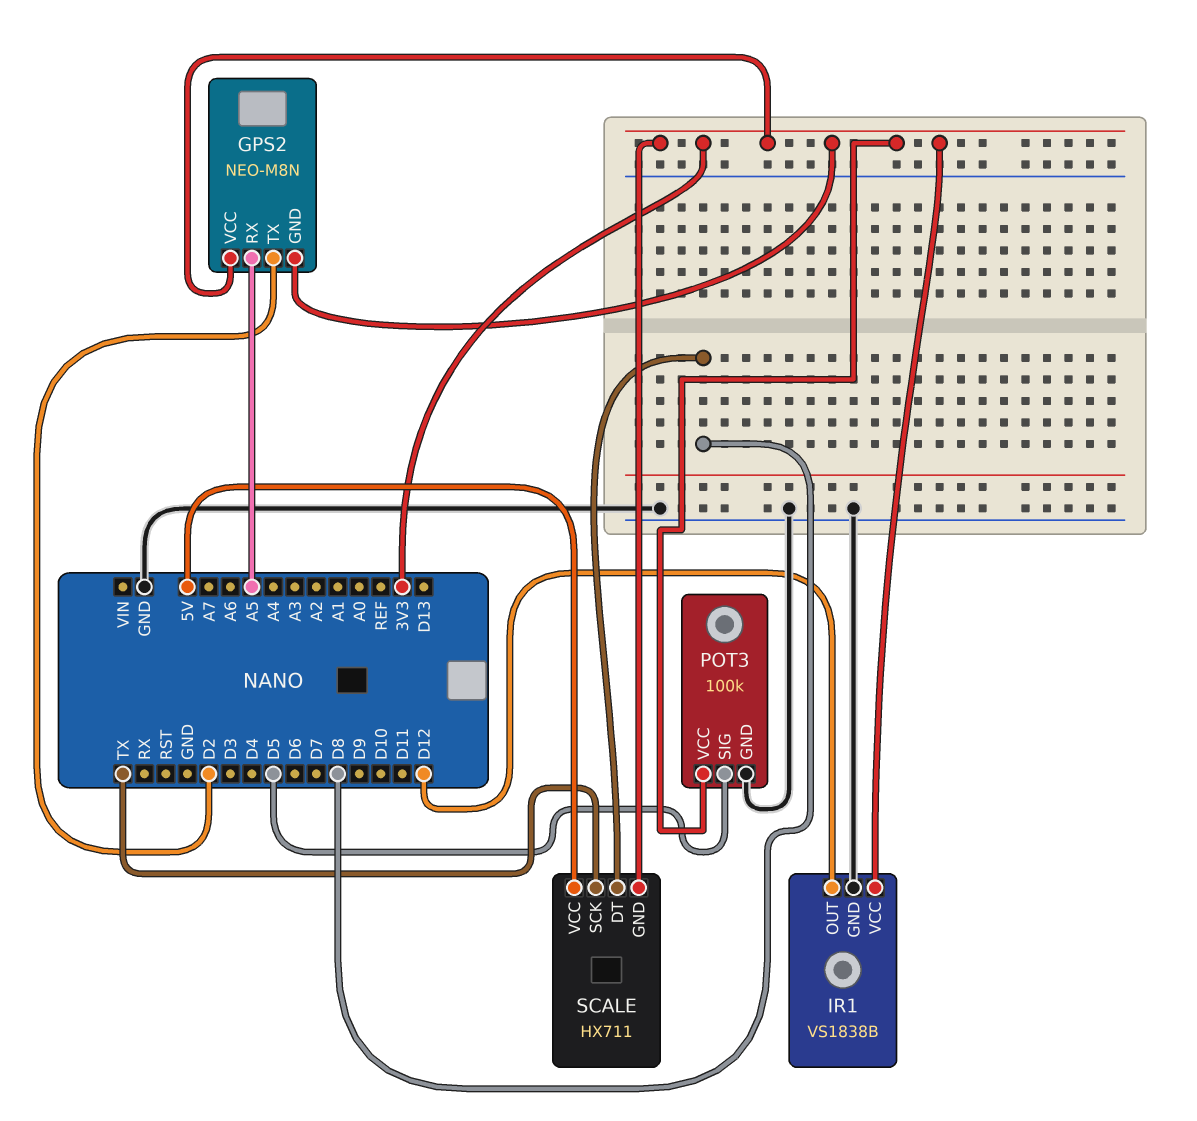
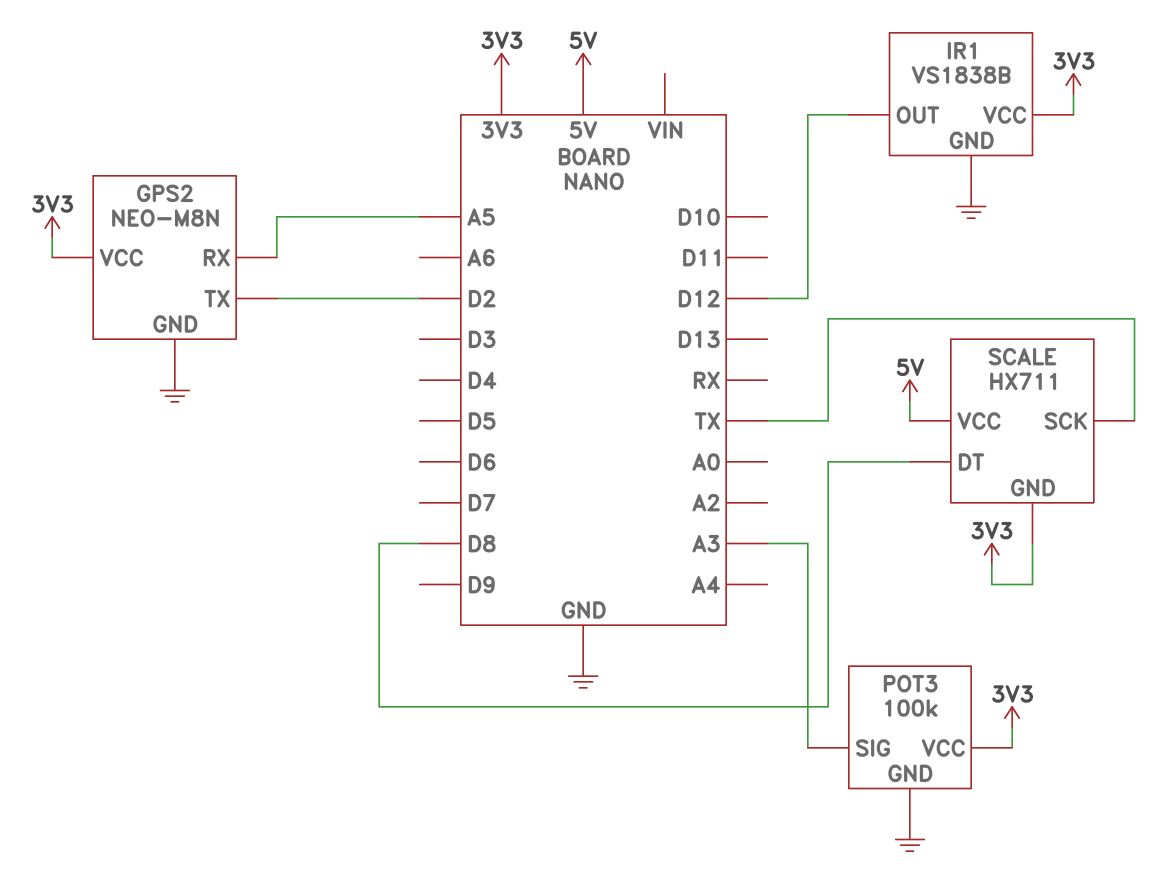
GPS2 pin GND: 3V3 -> GND
POT3 pin SIG: D5 -> A3

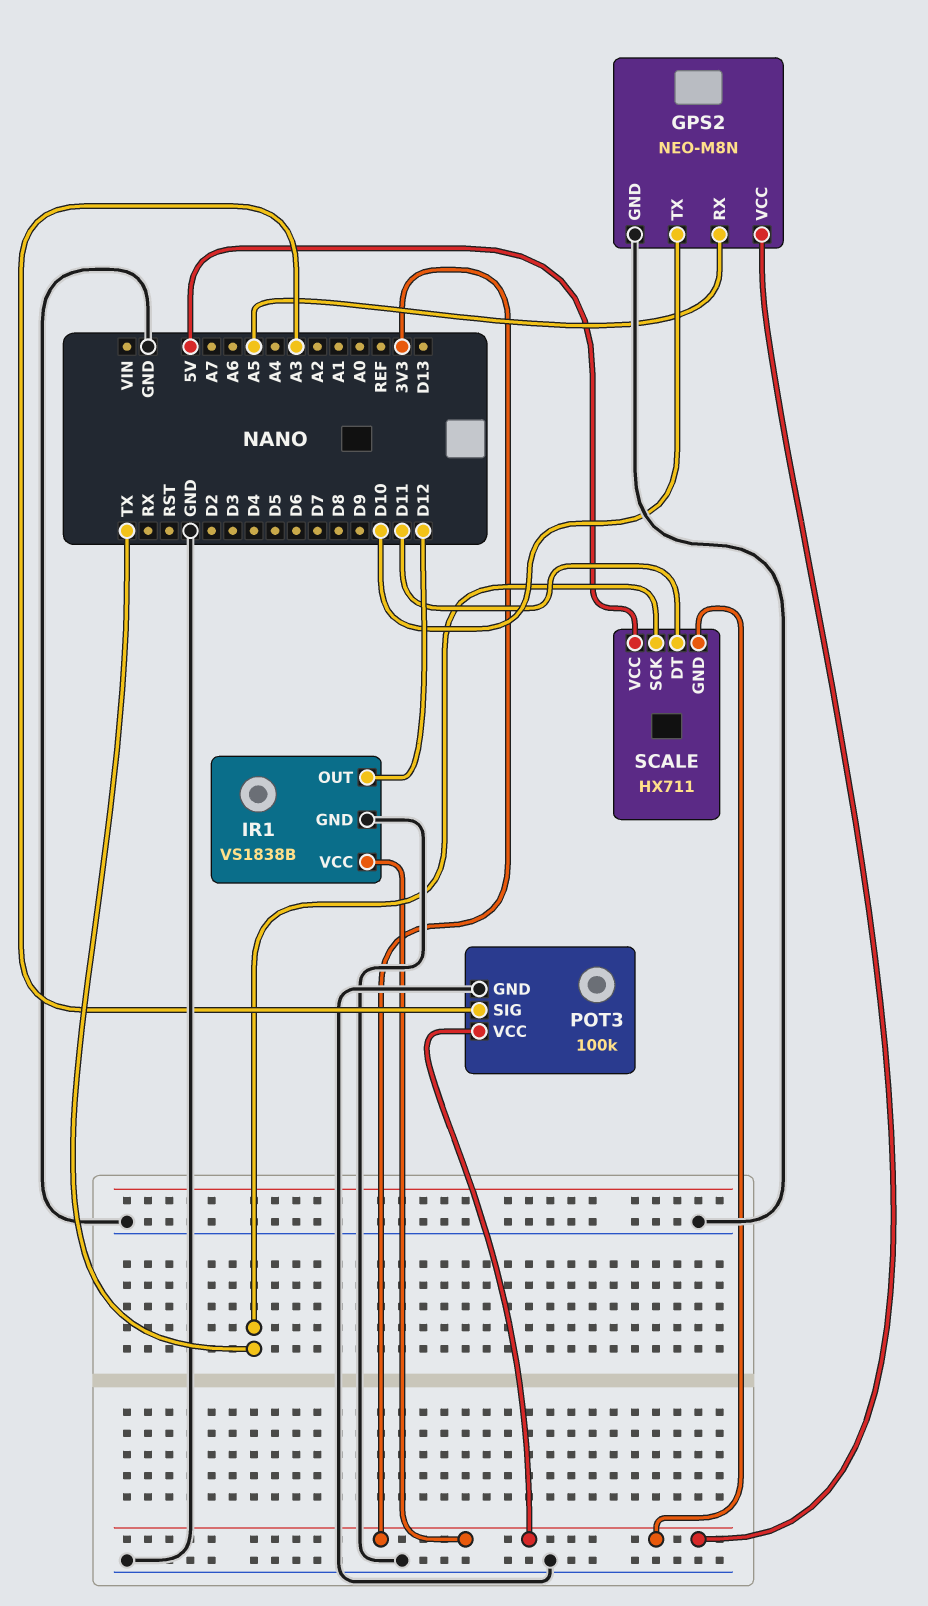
GPS2 pin TX: D2 -> D10
SCALE pin DT: D8 -> D11

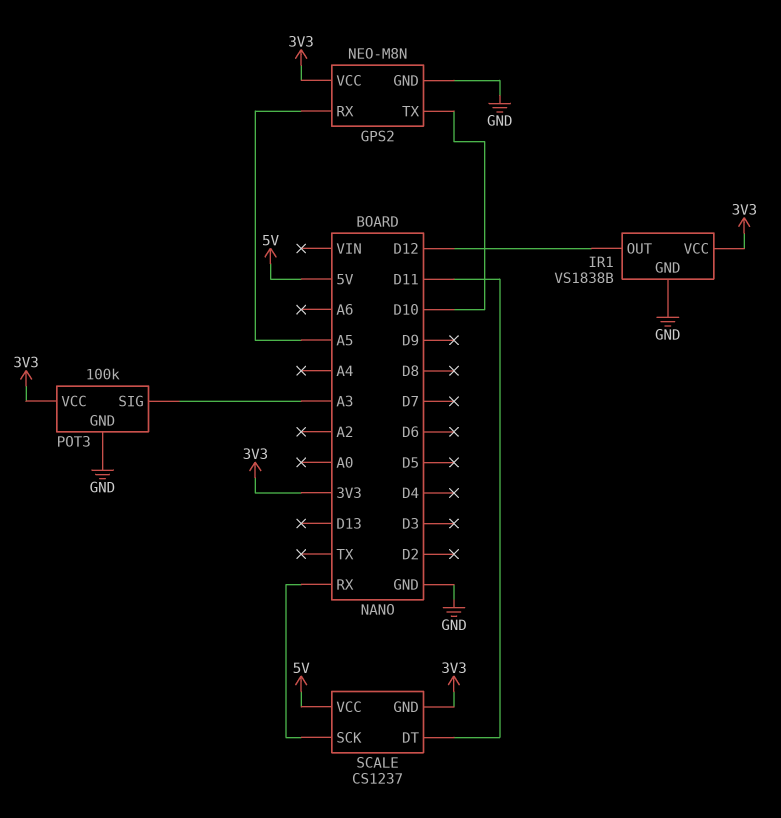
SCALE: HX711 -> CS1237
SCALE pin SCK: TX -> RX

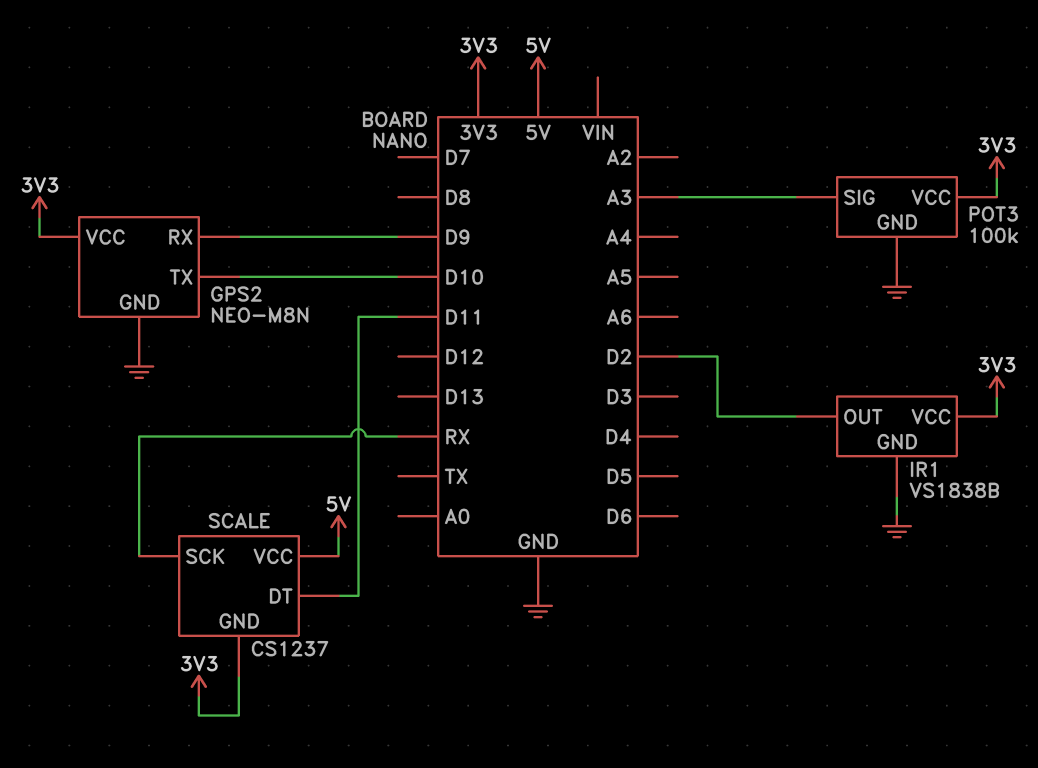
GPS2 pin RX: A5 -> D9
IR1 pin OUT: D12 -> D2

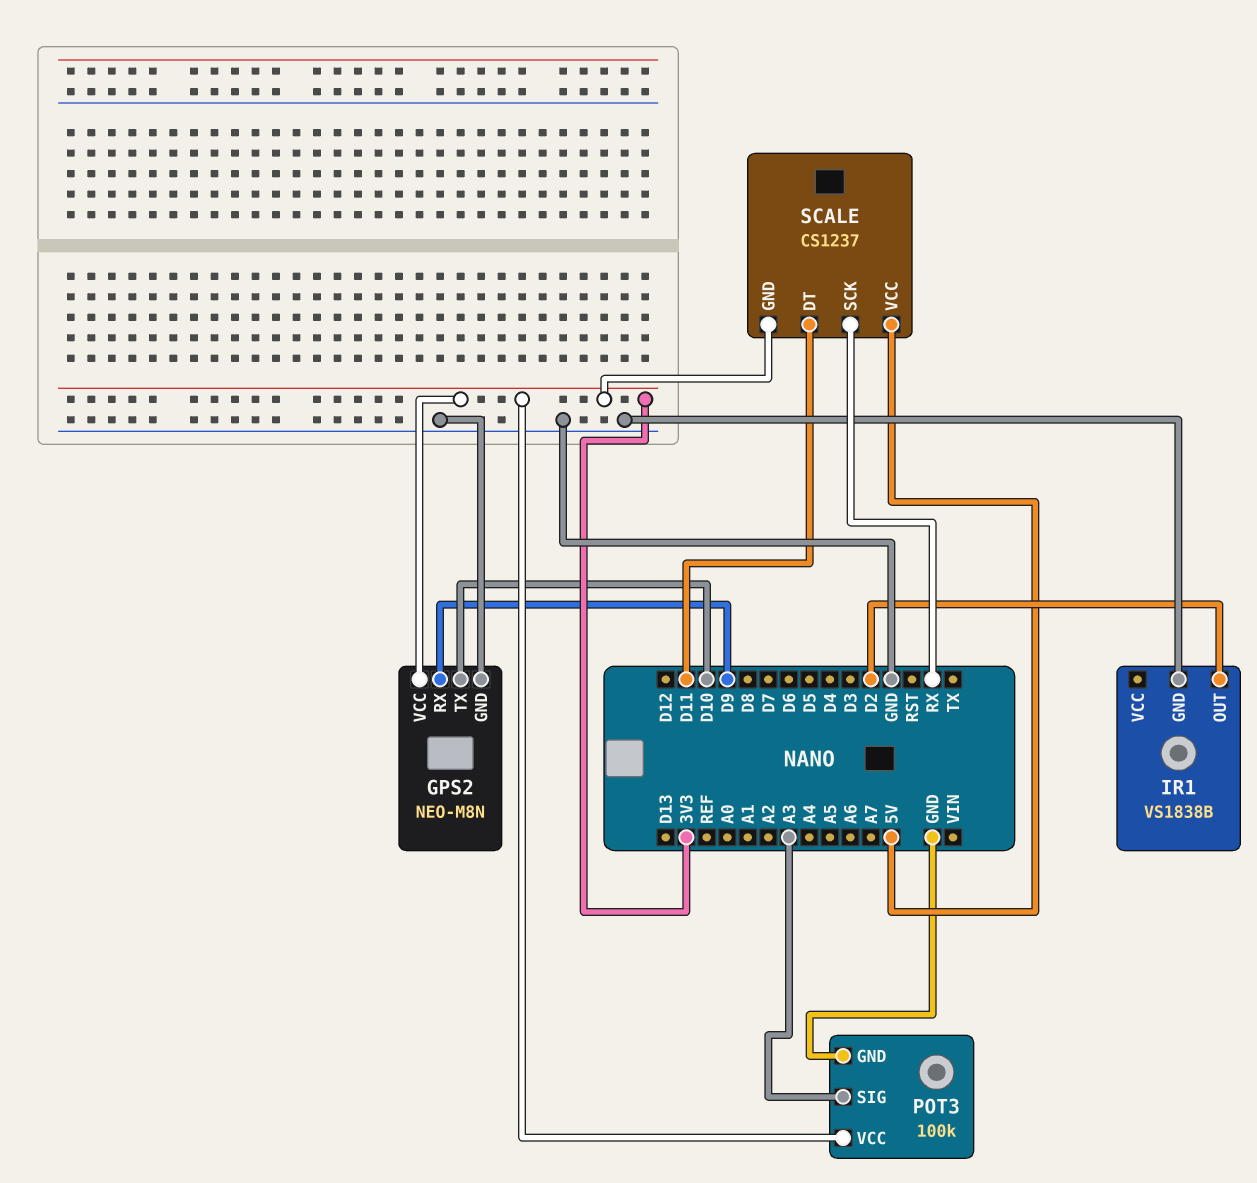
IR1 pin VCC: 3V3 -> none

